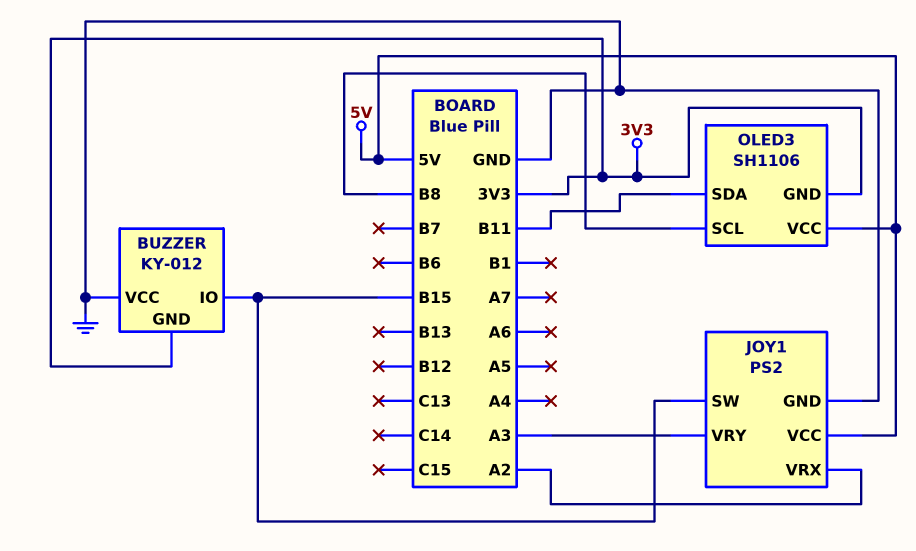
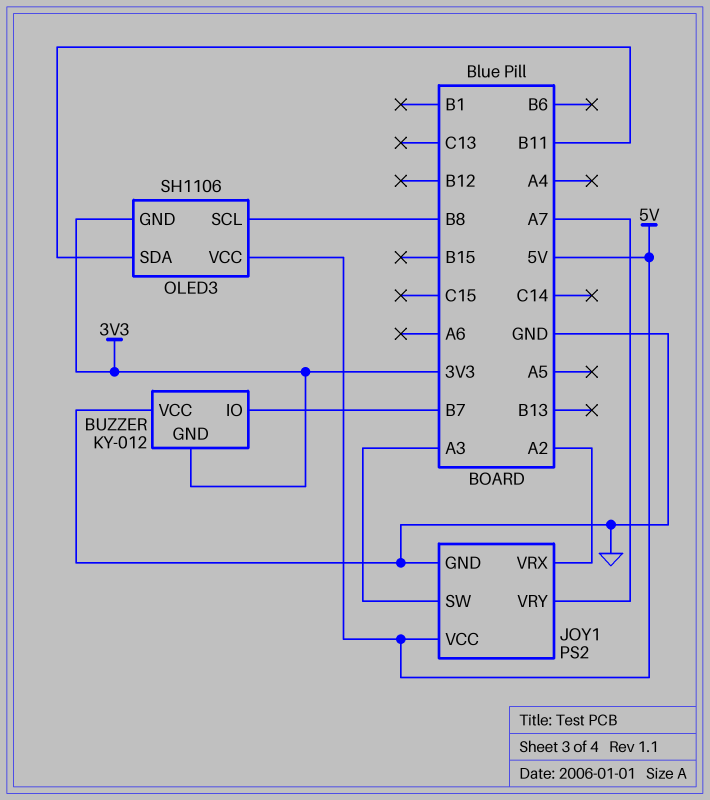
BUZZER pin IO: B15 -> B7
JOY1 pin SW: B15 -> A3
JOY1 pin VRY: A3 -> A7

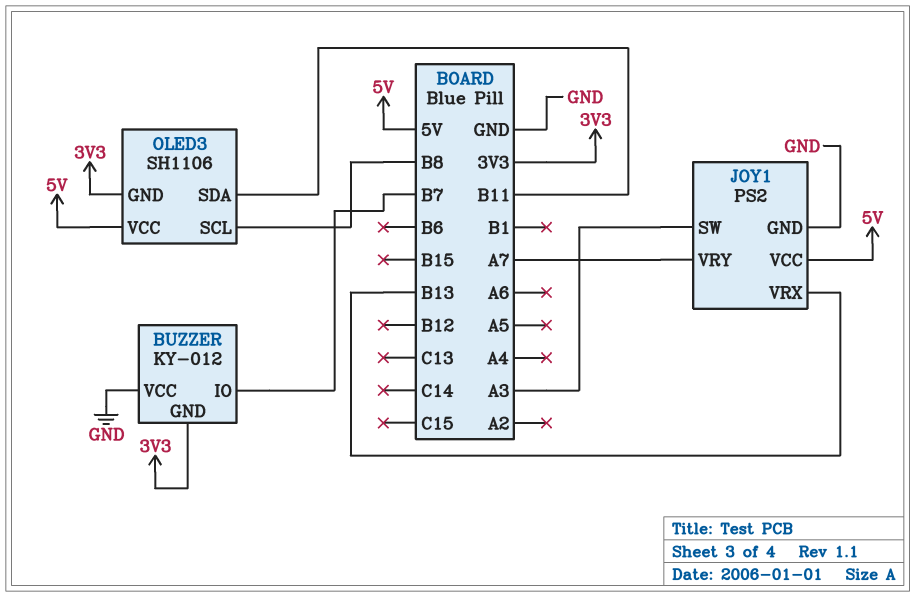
JOY1 pin VRX: A2 -> B13

